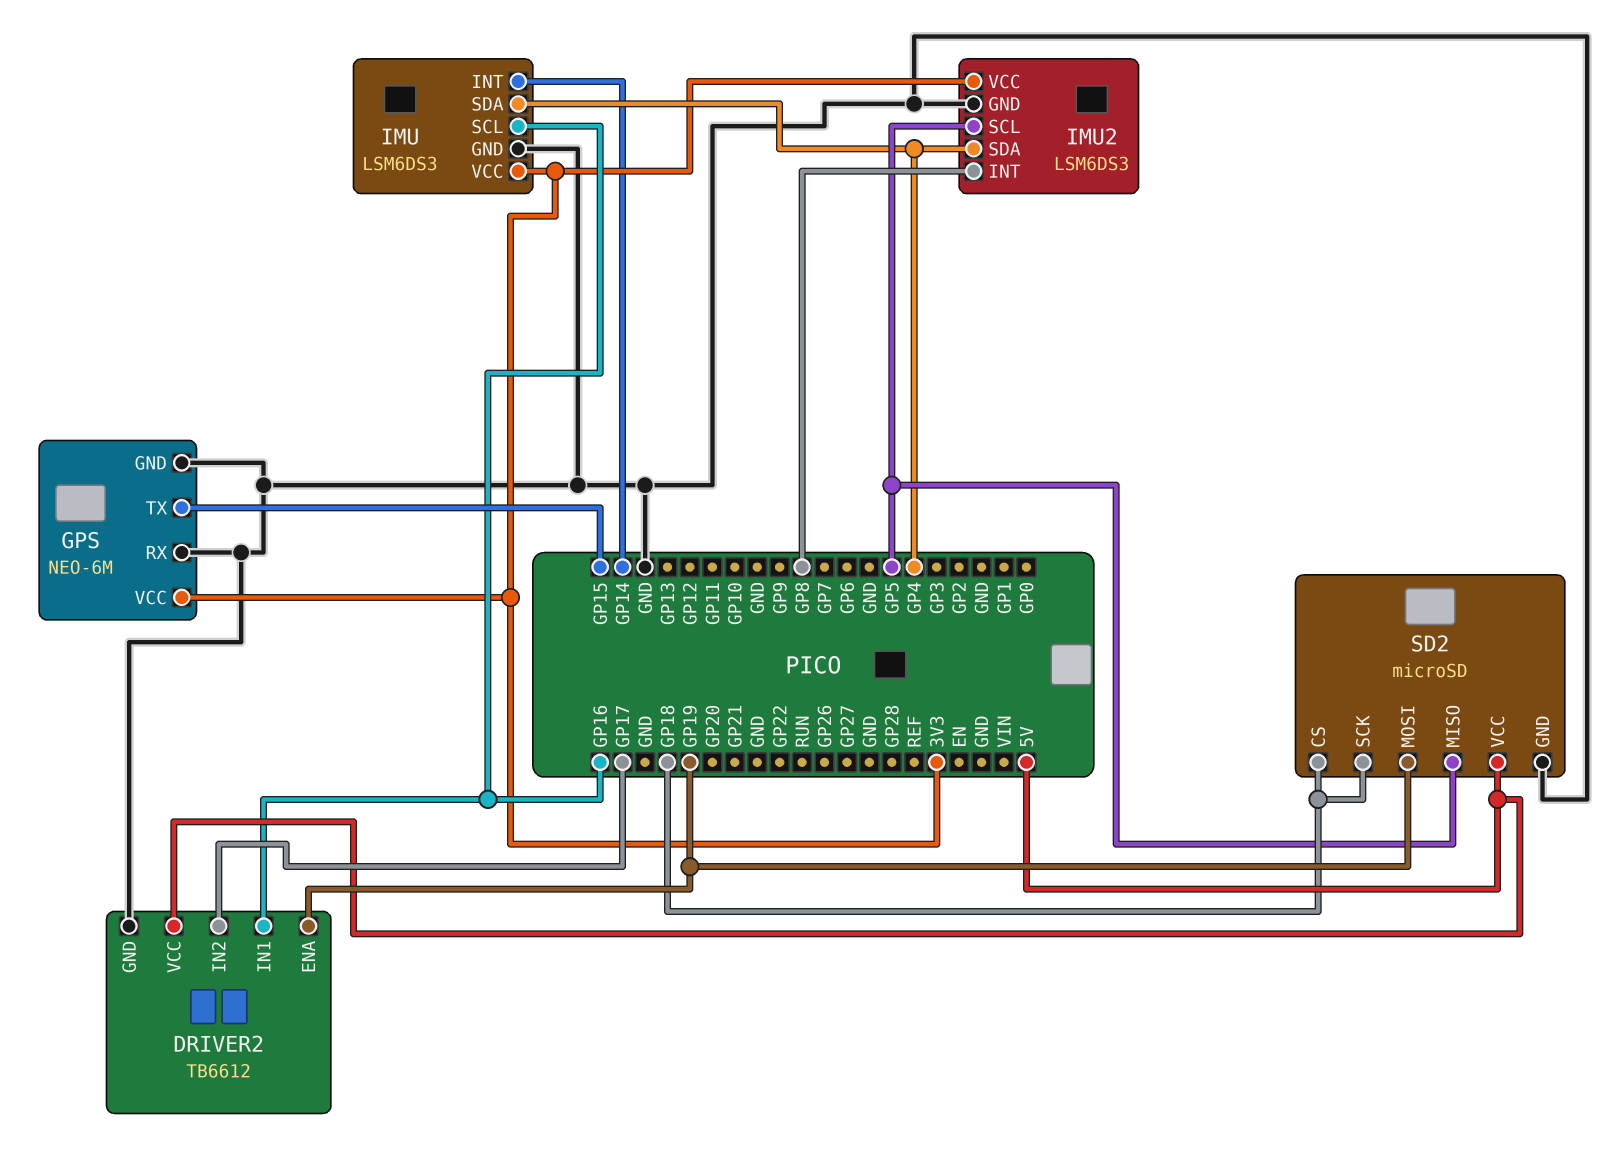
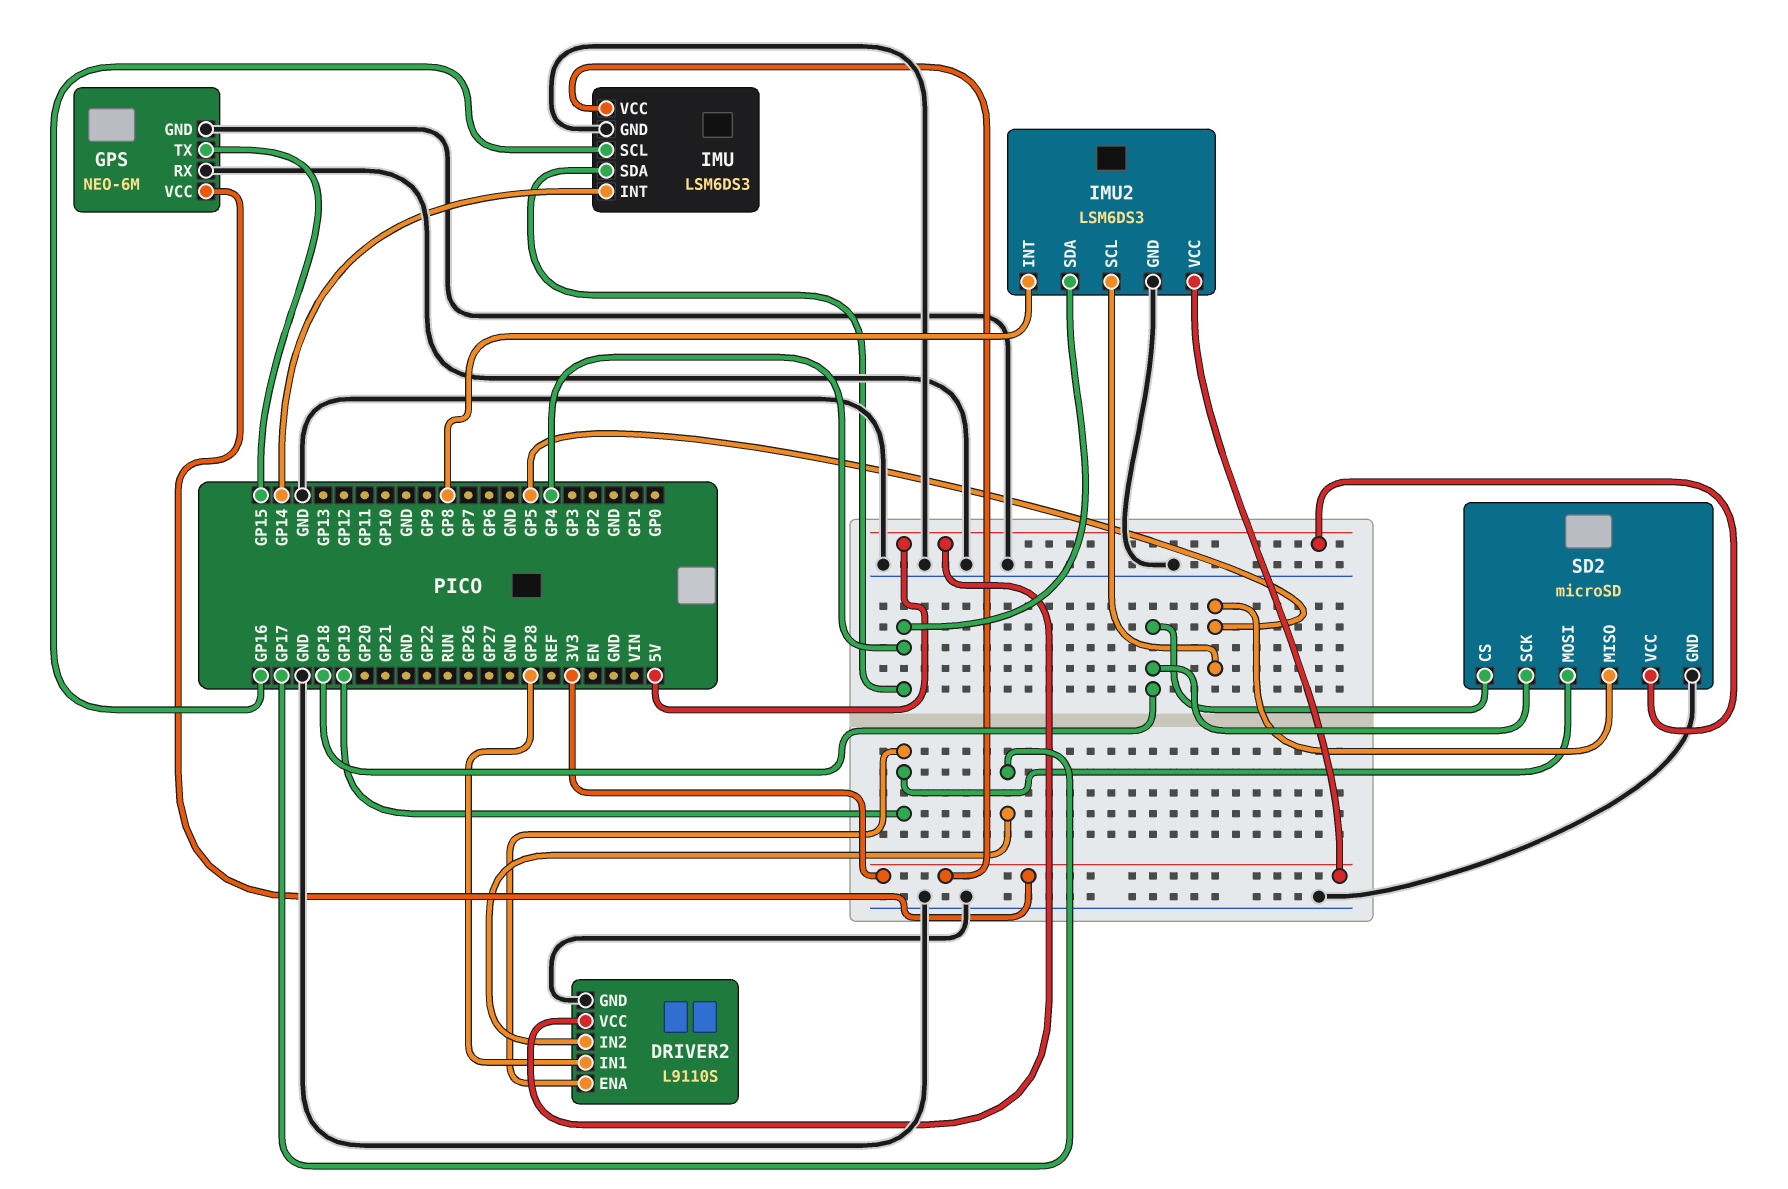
DRIVER2: TB6612 -> L9110S
DRIVER2 pin IN1: GP16 -> GP28

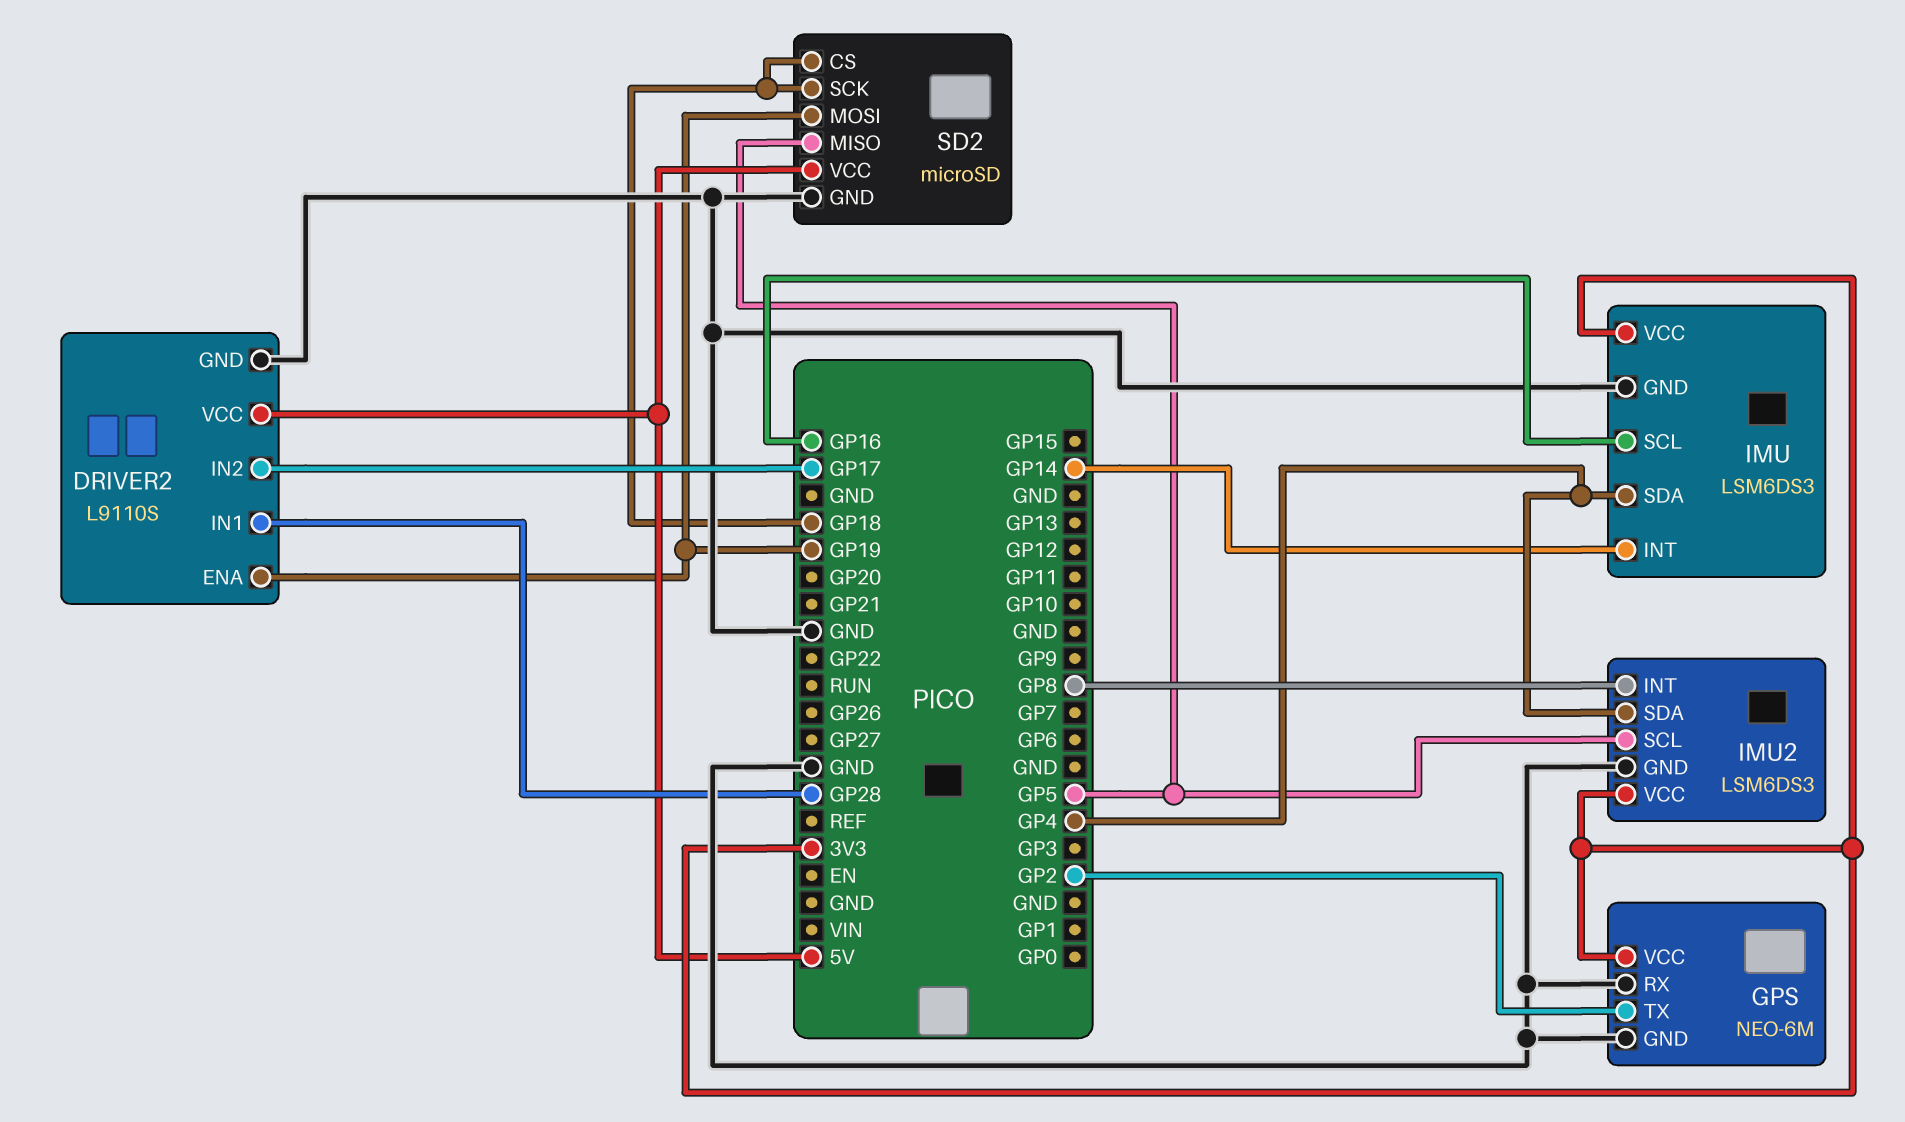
GPS pin TX: GP15 -> GP2

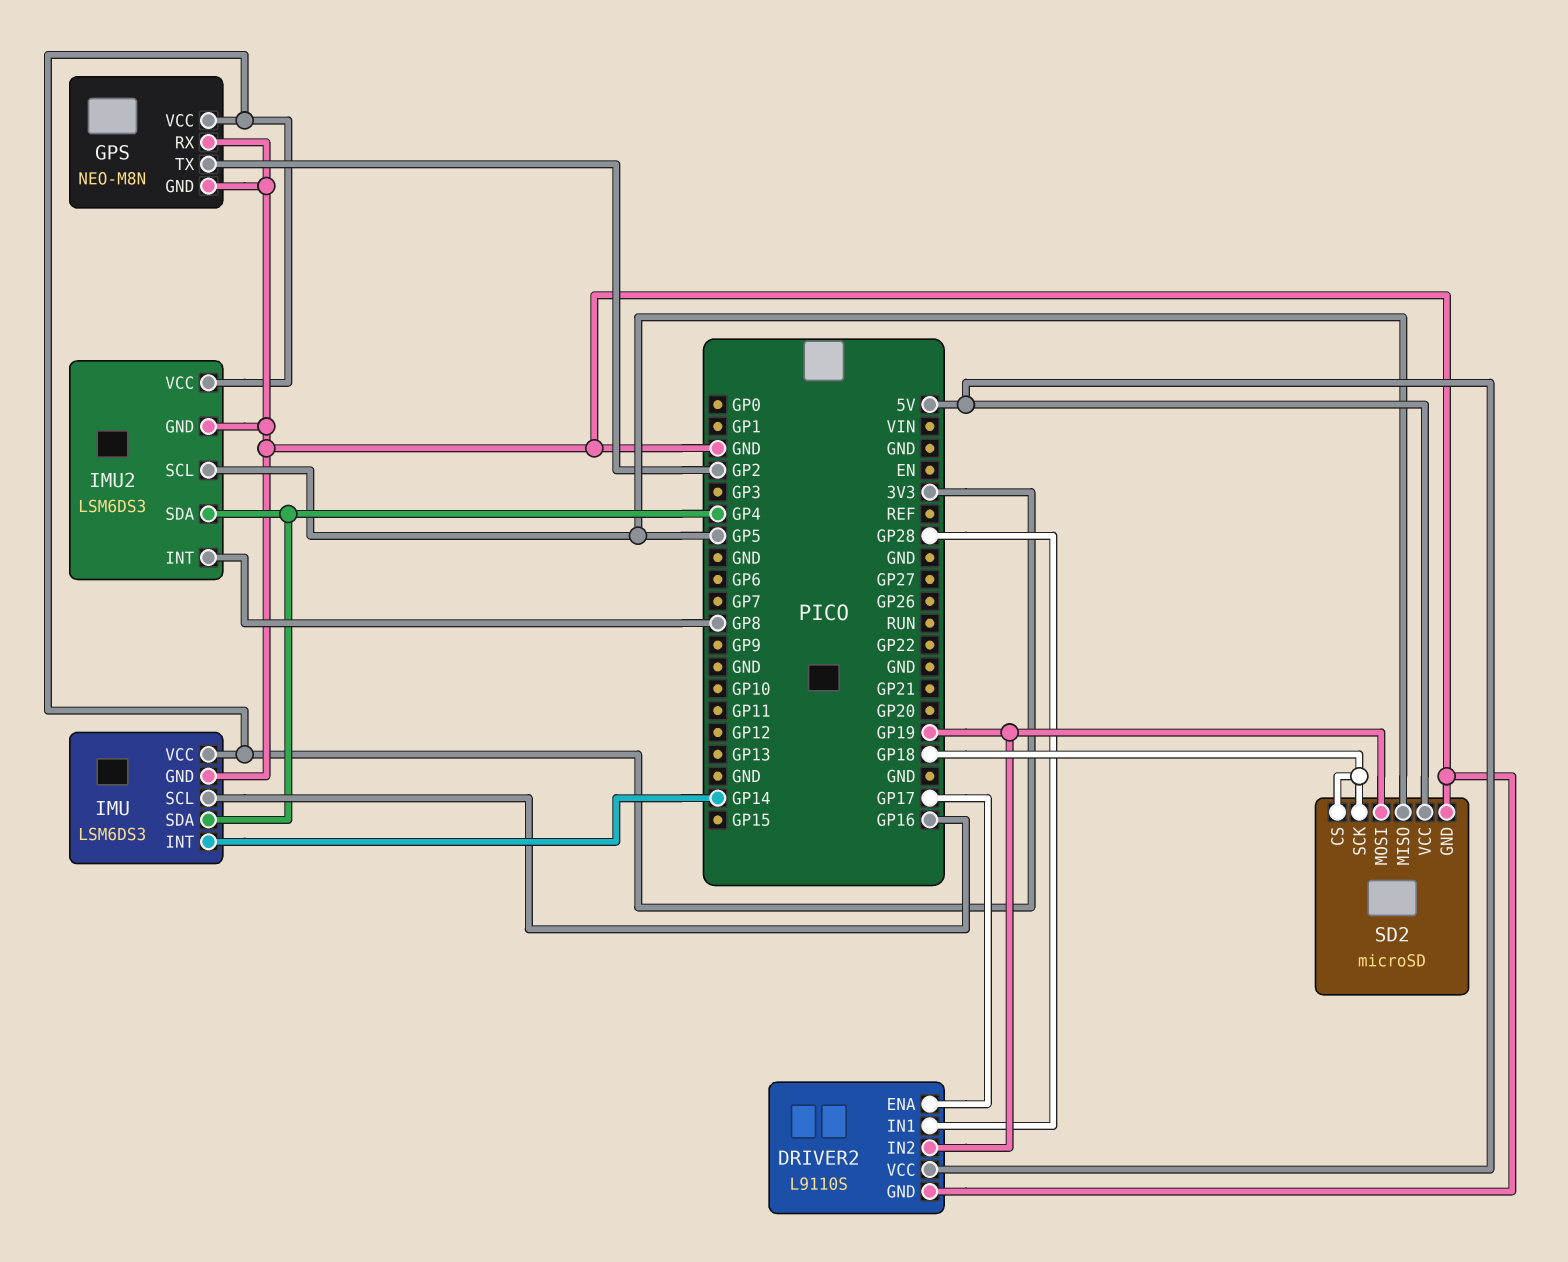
DRIVER2 pin ENA: GP19 -> GP17
DRIVER2 pin IN2: GP17 -> GP19
GPS: NEO-6M -> NEO-M8N

